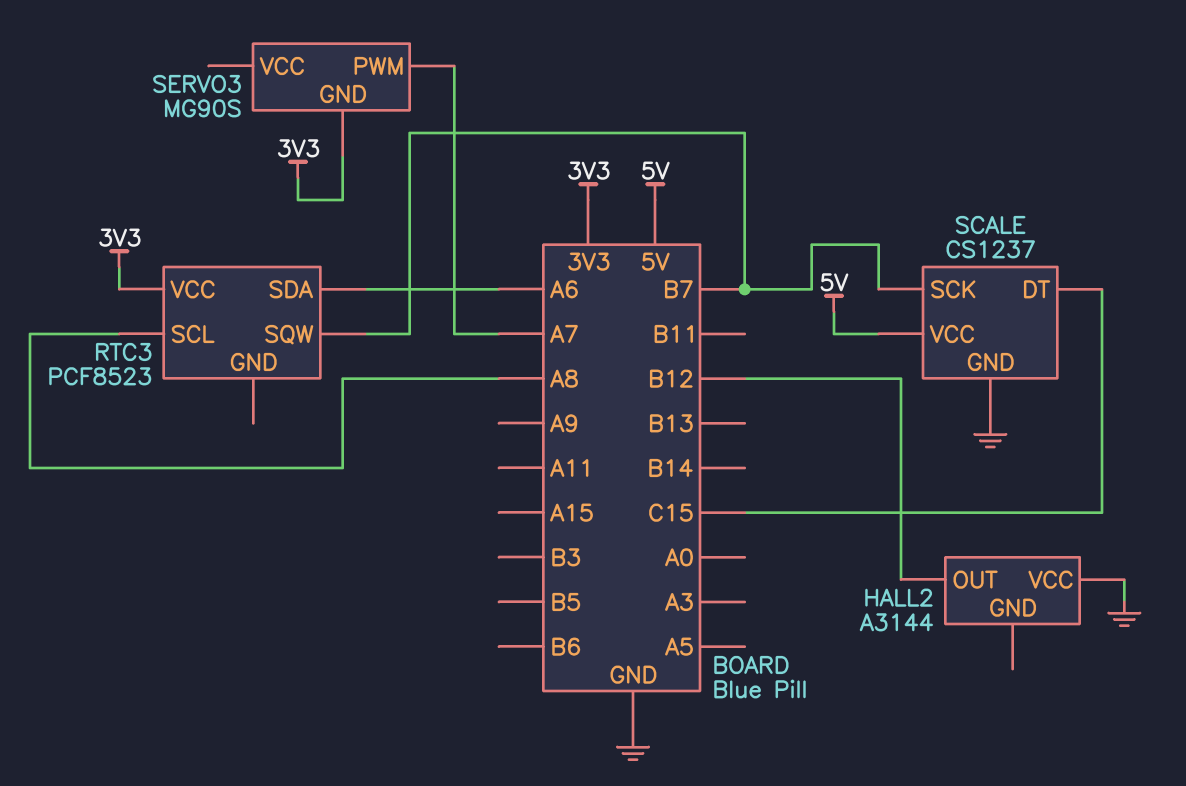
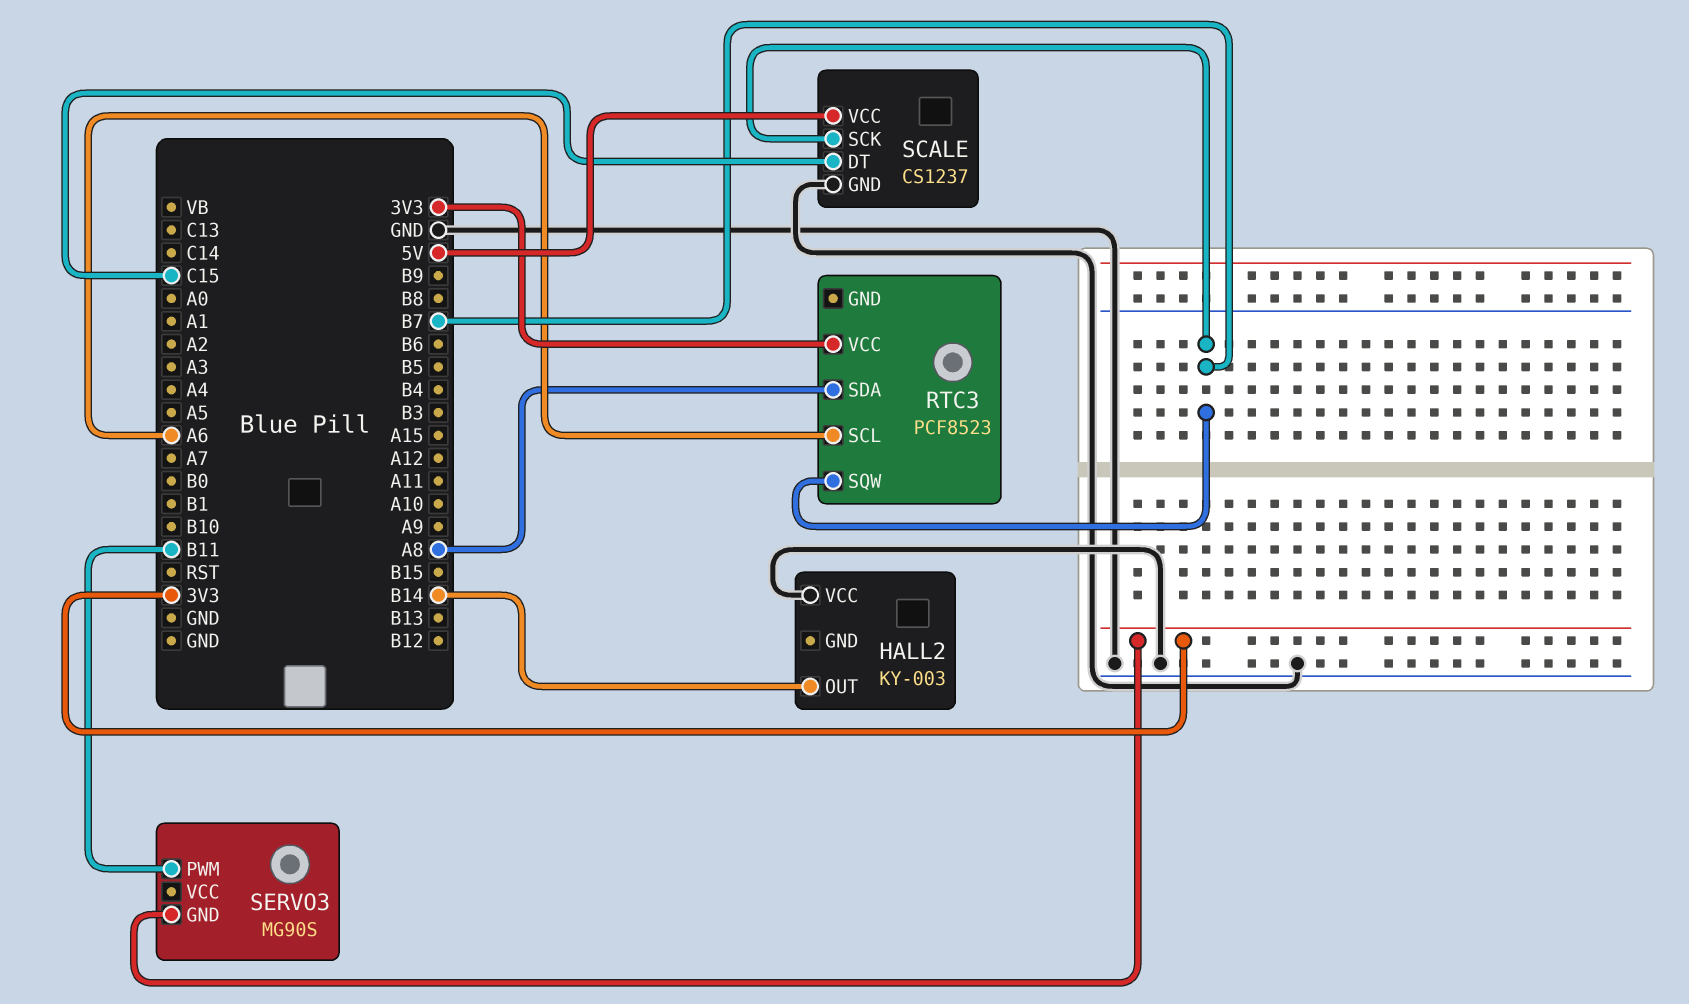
HALL2: A3144 -> KY-003
HALL2 pin OUT: B12 -> B14
RTC3 pin SCL: A8 -> A6
RTC3 pin SDA: A6 -> A8
SERVO3 pin PWM: A7 -> B11

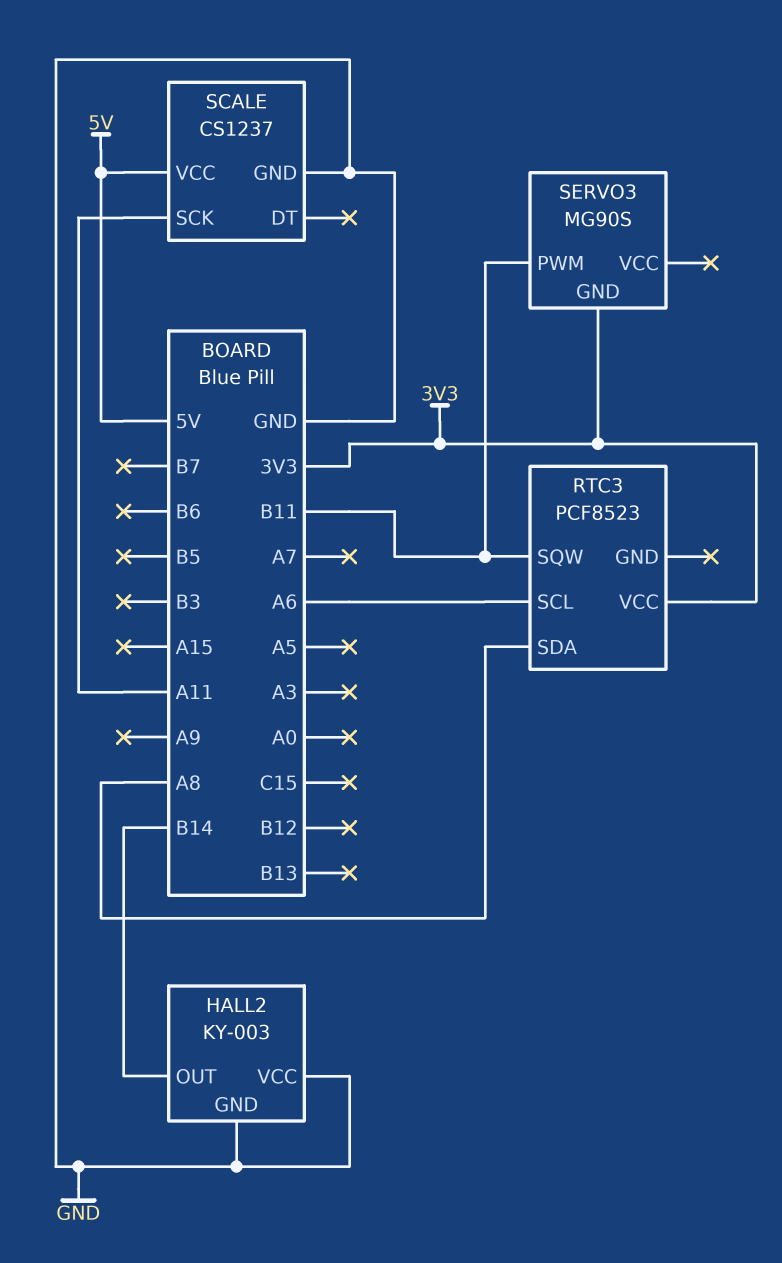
HALL2 pin GND: none -> GND
RTC3 pin SQW: B7 -> B11
SCALE pin DT: C15 -> none
SCALE pin SCK: B7 -> A11

